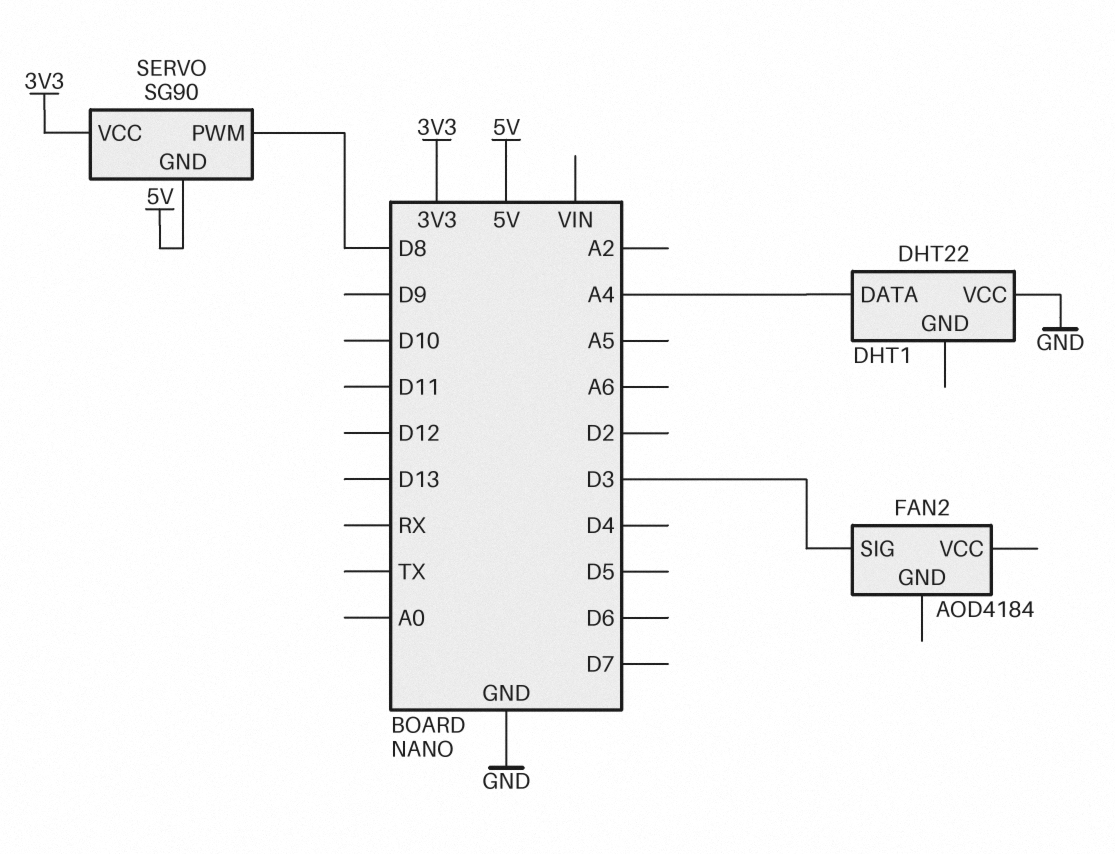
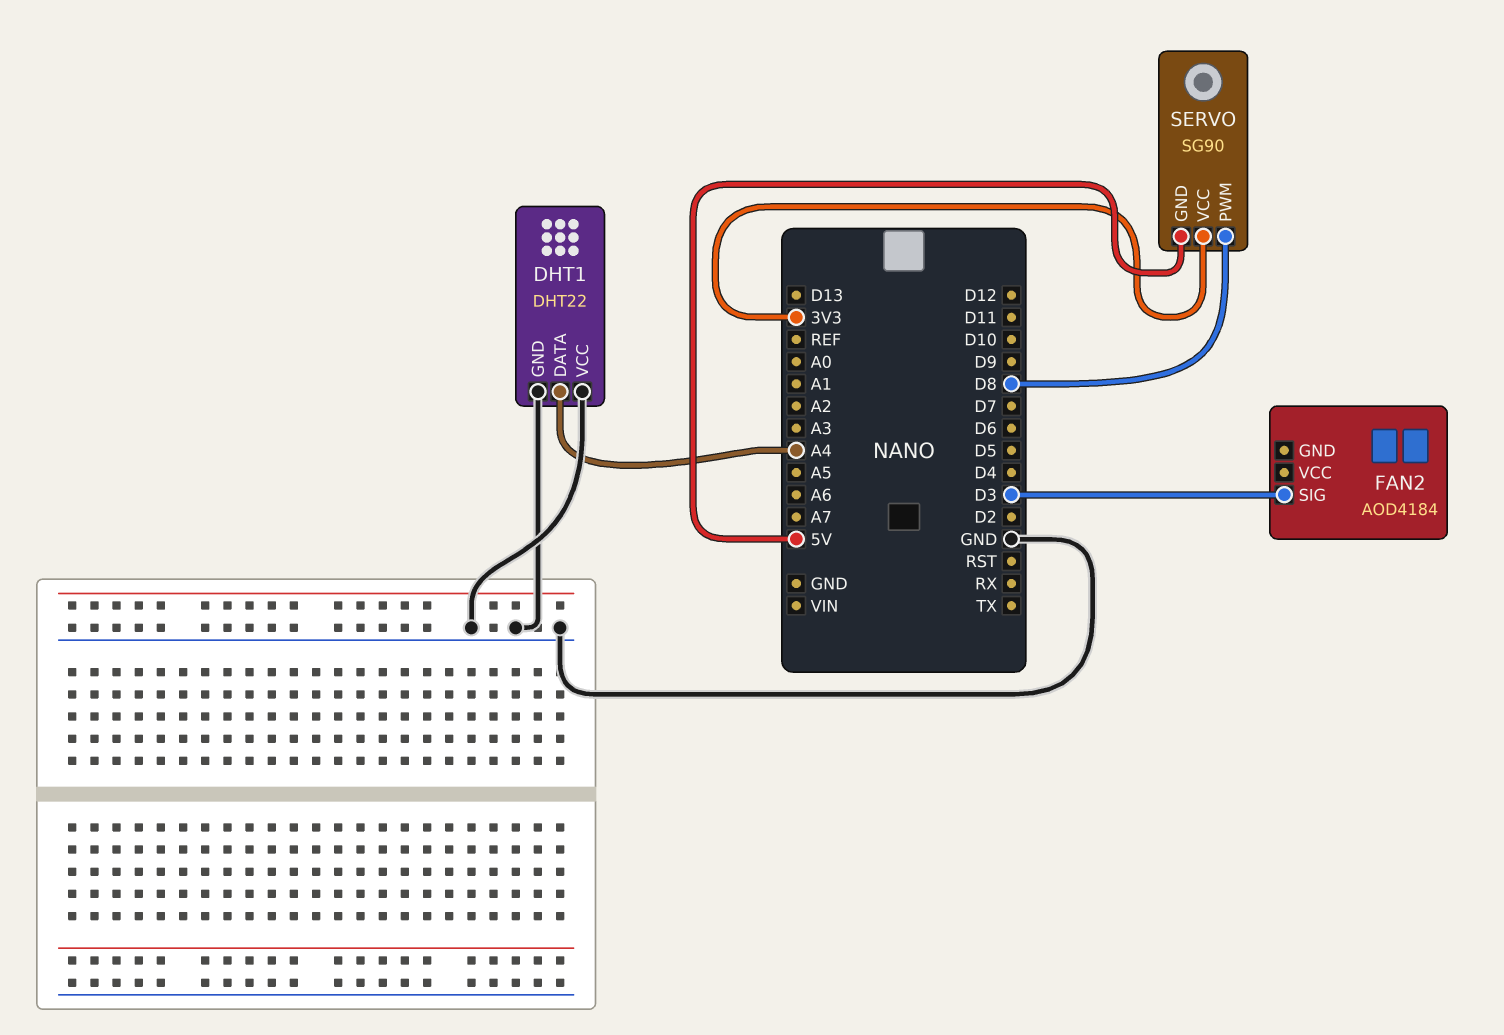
DHT1 pin GND: none -> GND

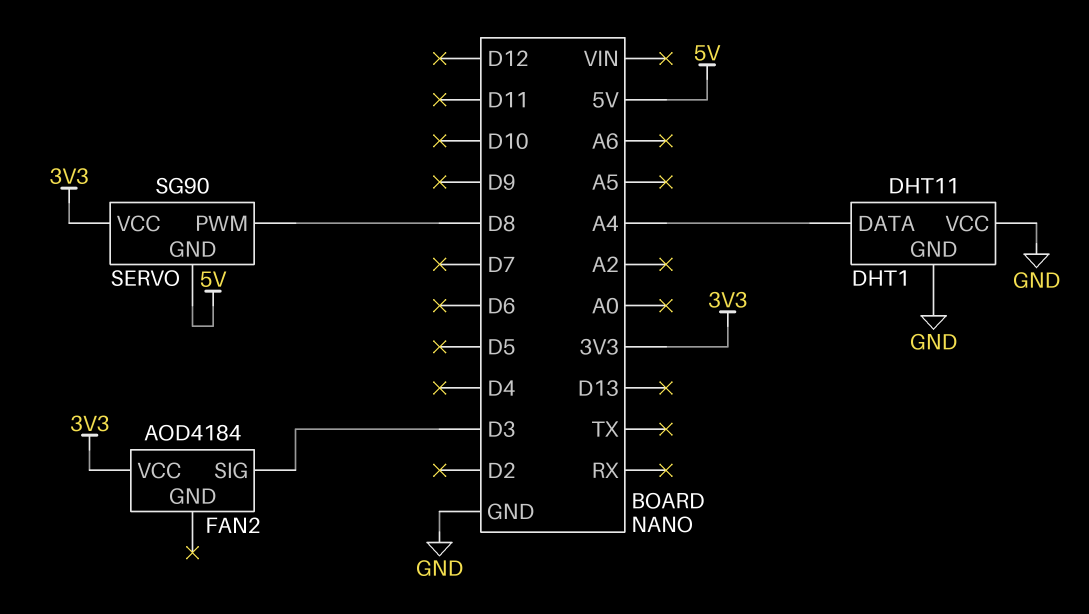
DHT1: DHT22 -> DHT11
FAN2 pin VCC: none -> 3V3

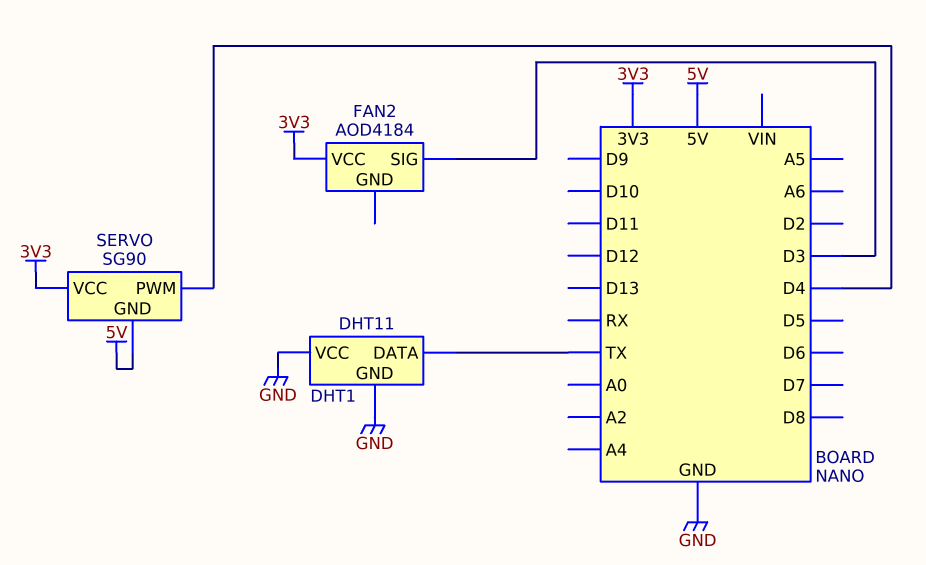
DHT1 pin DATA: A4 -> TX
SERVO pin PWM: D8 -> D4

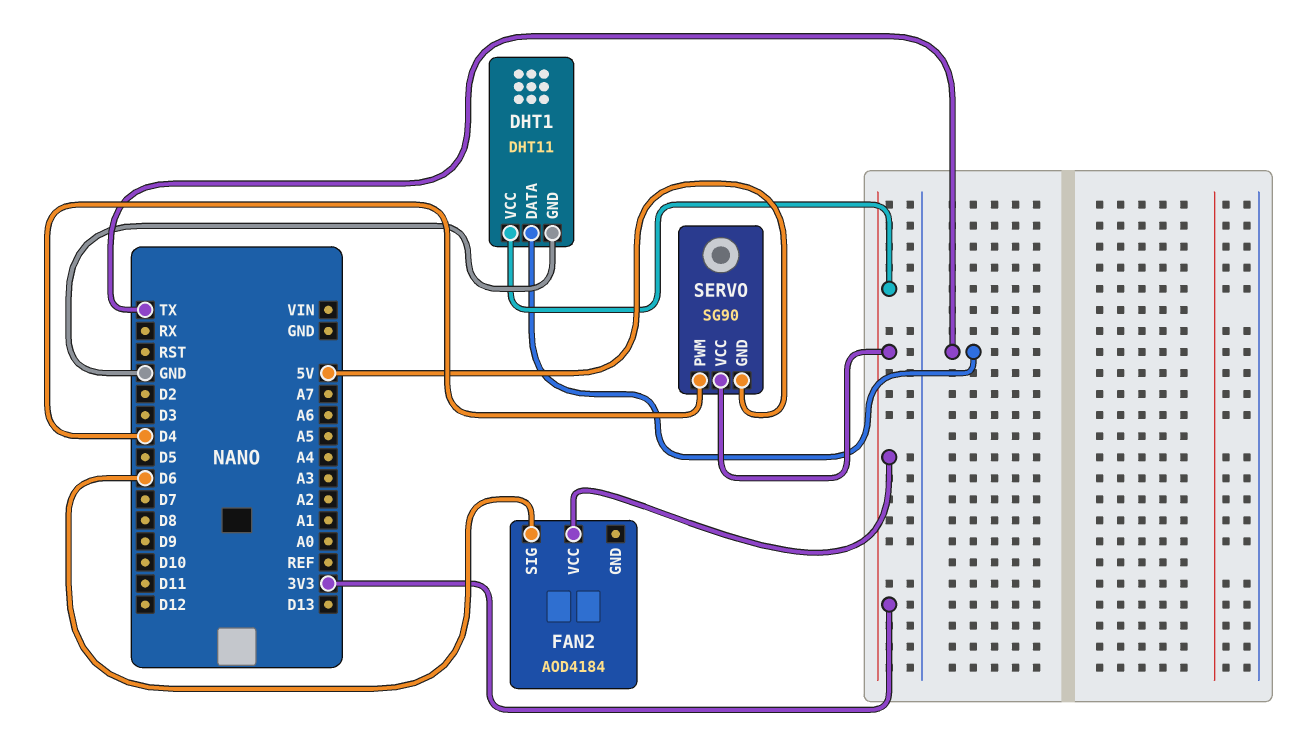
DHT1 pin VCC: GND -> 3V3
FAN2 pin SIG: D3 -> D6

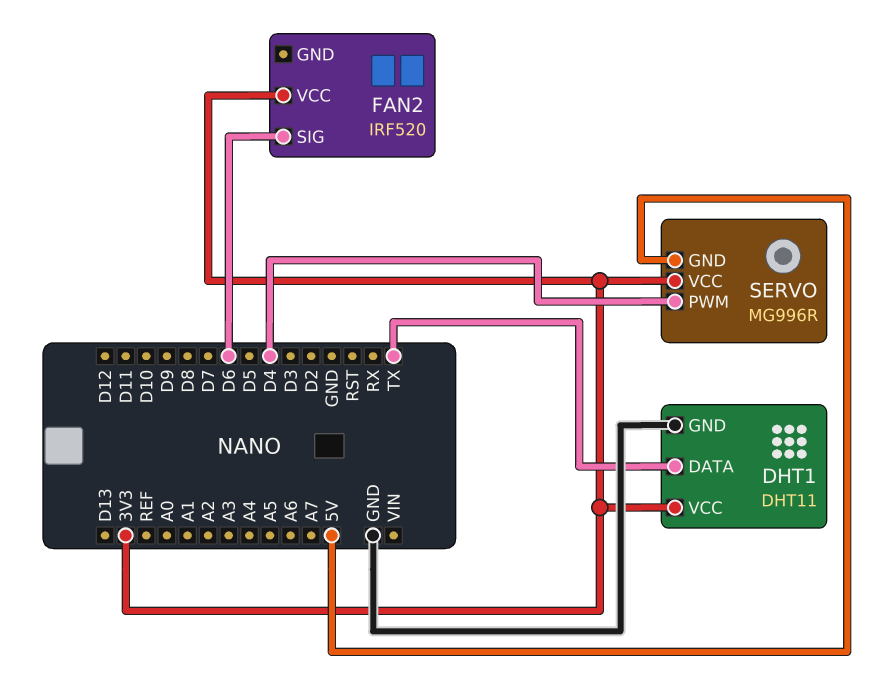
FAN2: AOD4184 -> IRF520
SERVO: SG90 -> MG996R

